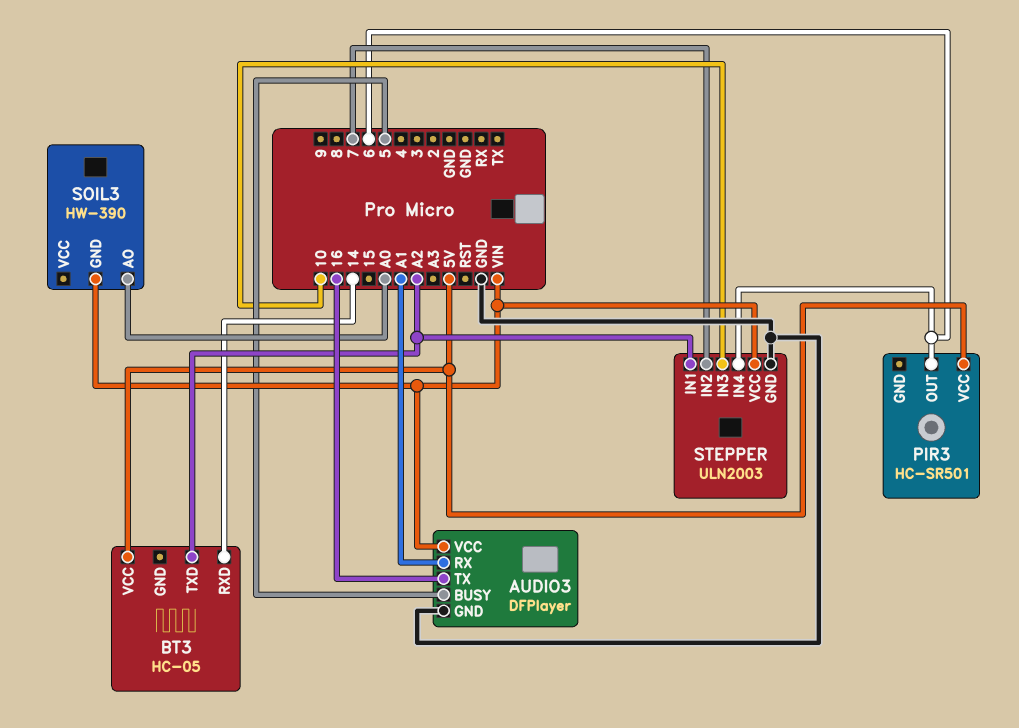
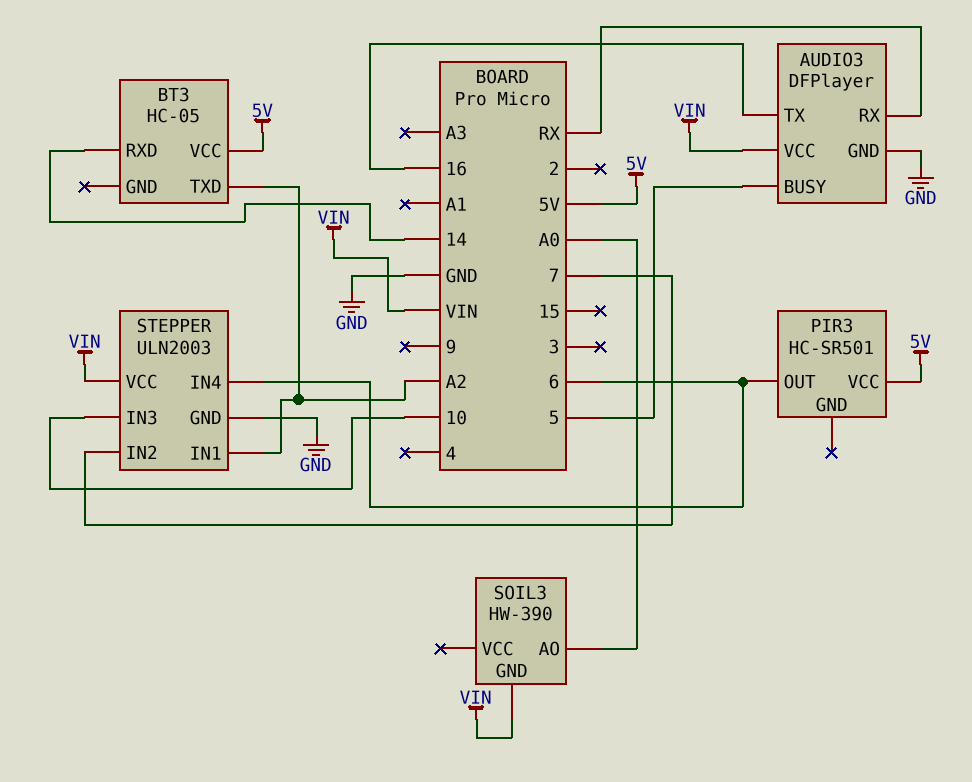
AUDIO3 pin RX: A1 -> RX

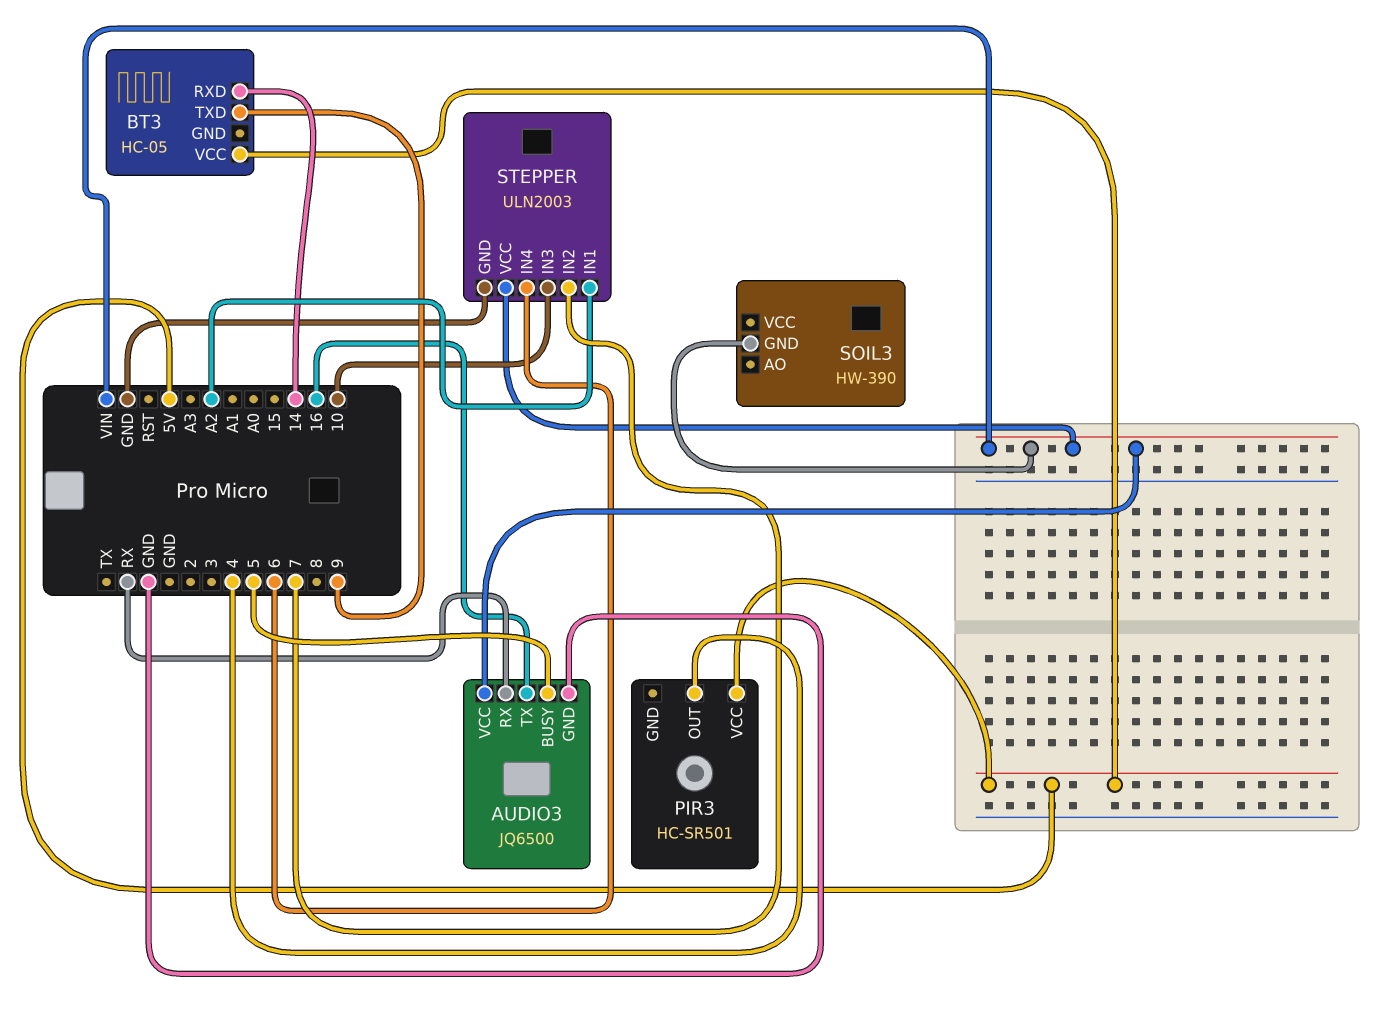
AUDIO3: DFPlayer -> JQ6500
BT3 pin TXD: A2 -> 9
PIR3 pin OUT: 6 -> 4
SOIL3 pin AO: A0 -> none

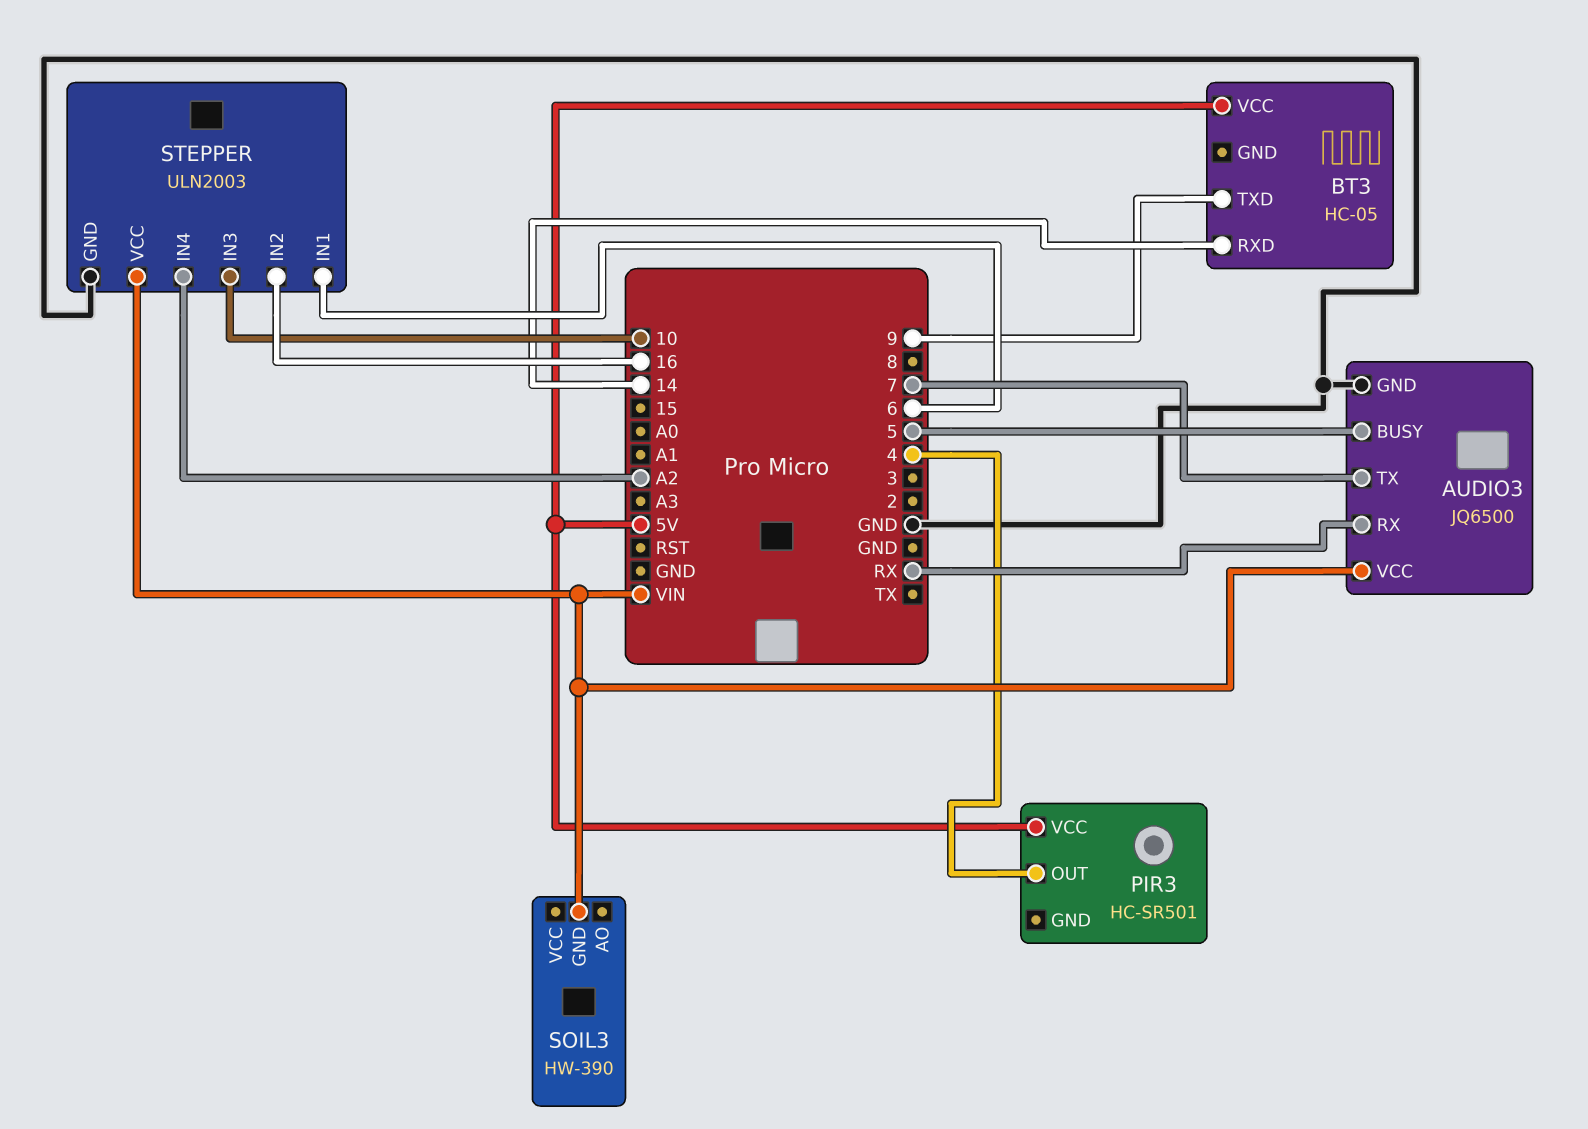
AUDIO3 pin TX: 16 -> 7
STEPPER pin IN1: A2 -> 6
STEPPER pin IN2: 7 -> 16
STEPPER pin IN4: 6 -> A2

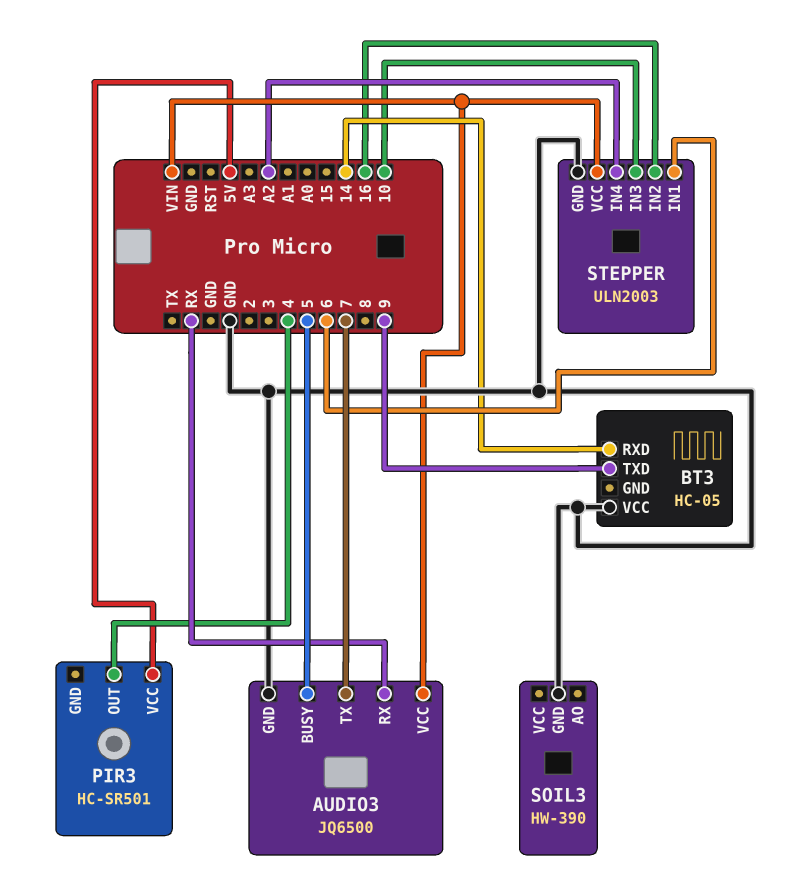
BT3 pin VCC: 5V -> GND
SOIL3 pin GND: VIN -> GND

